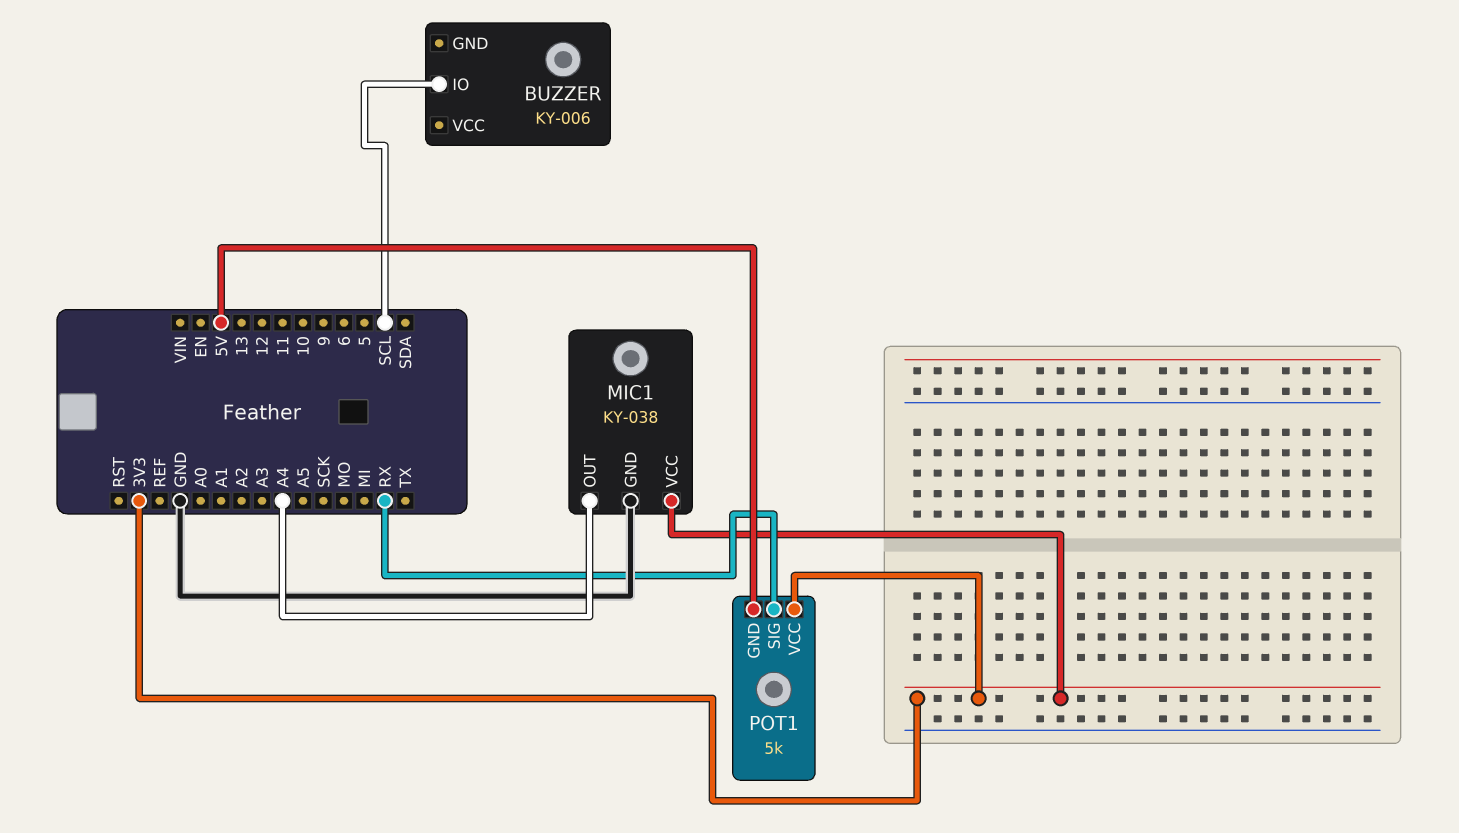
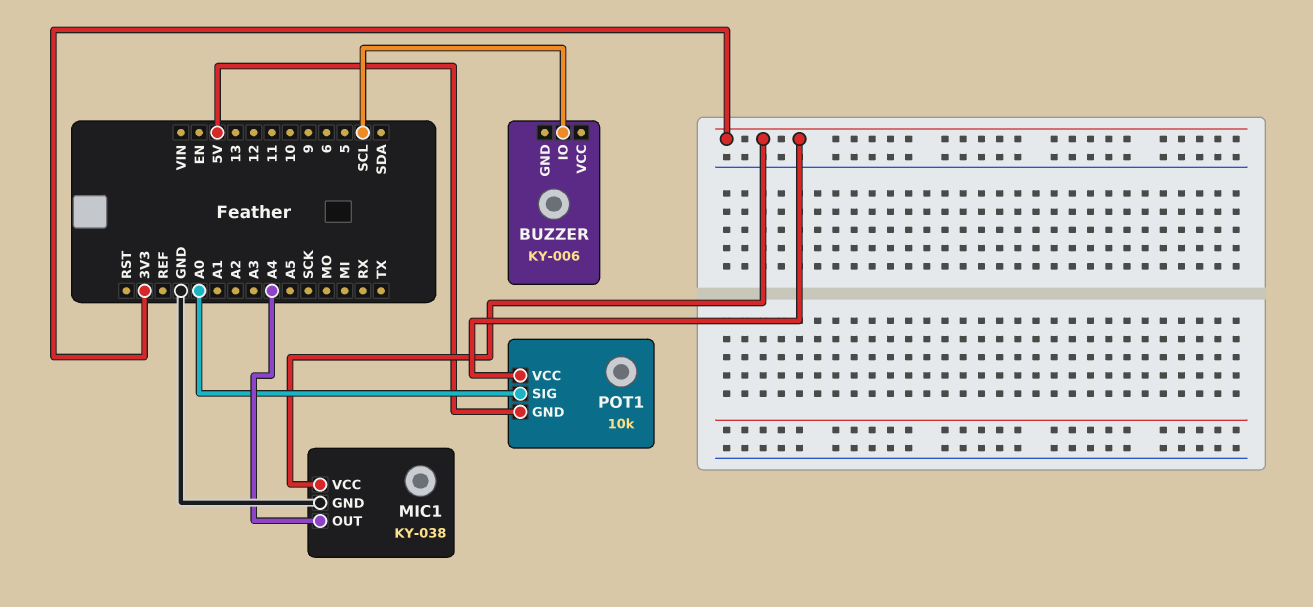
POT1: 5k -> 10k
POT1 pin SIG: RX -> A0

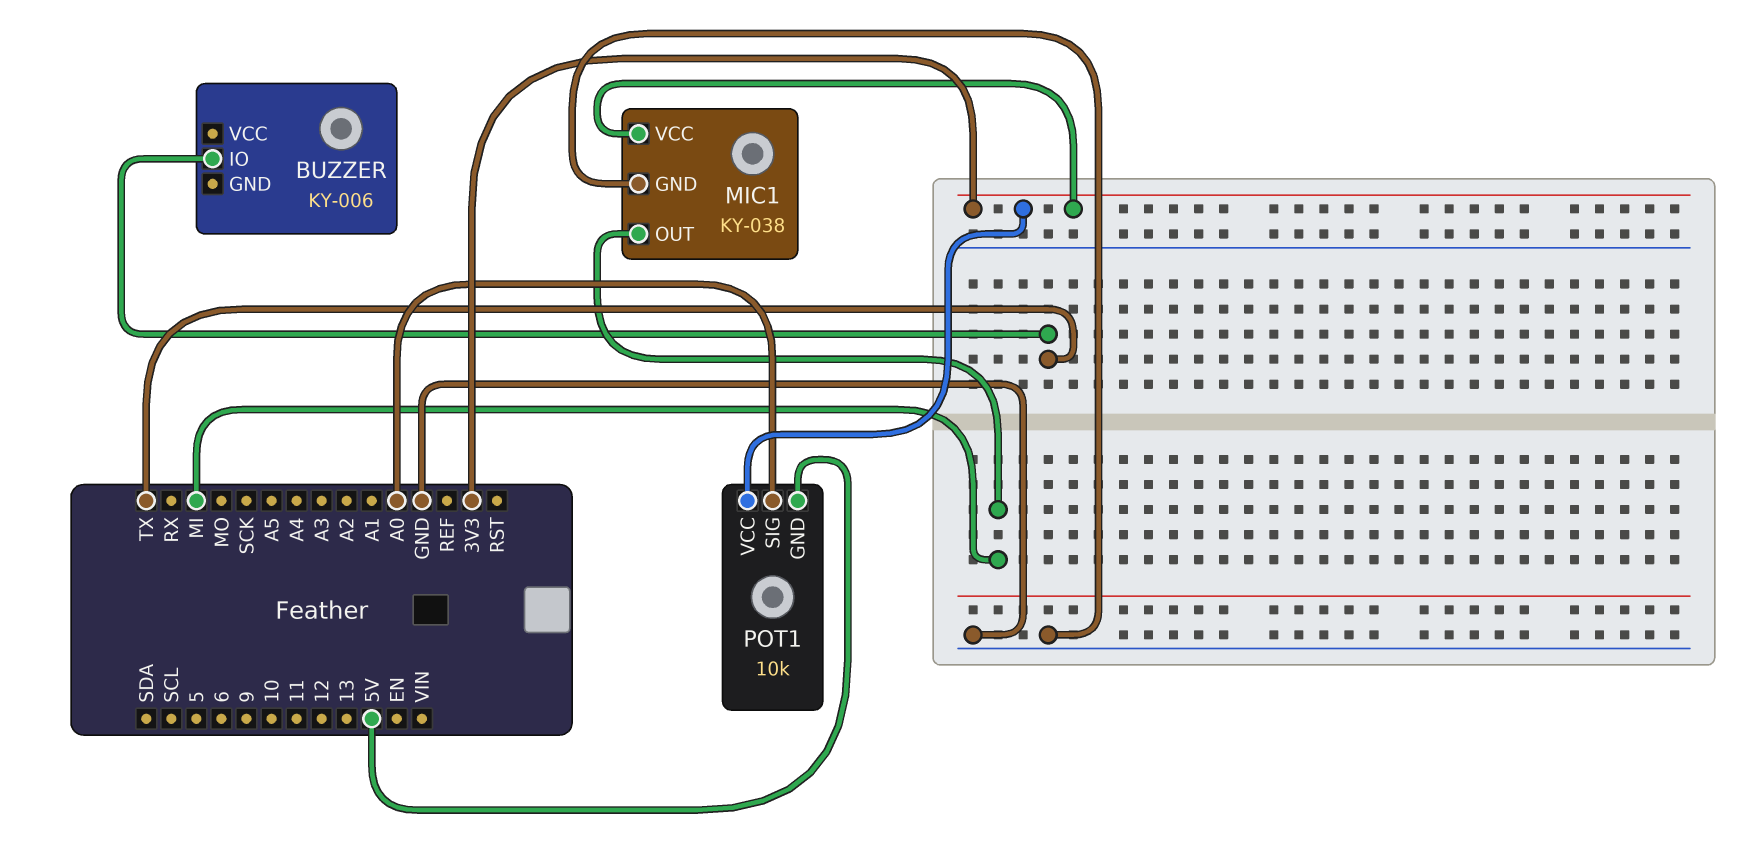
BUZZER pin IO: SCL -> TX
MIC1 pin OUT: A4 -> MI

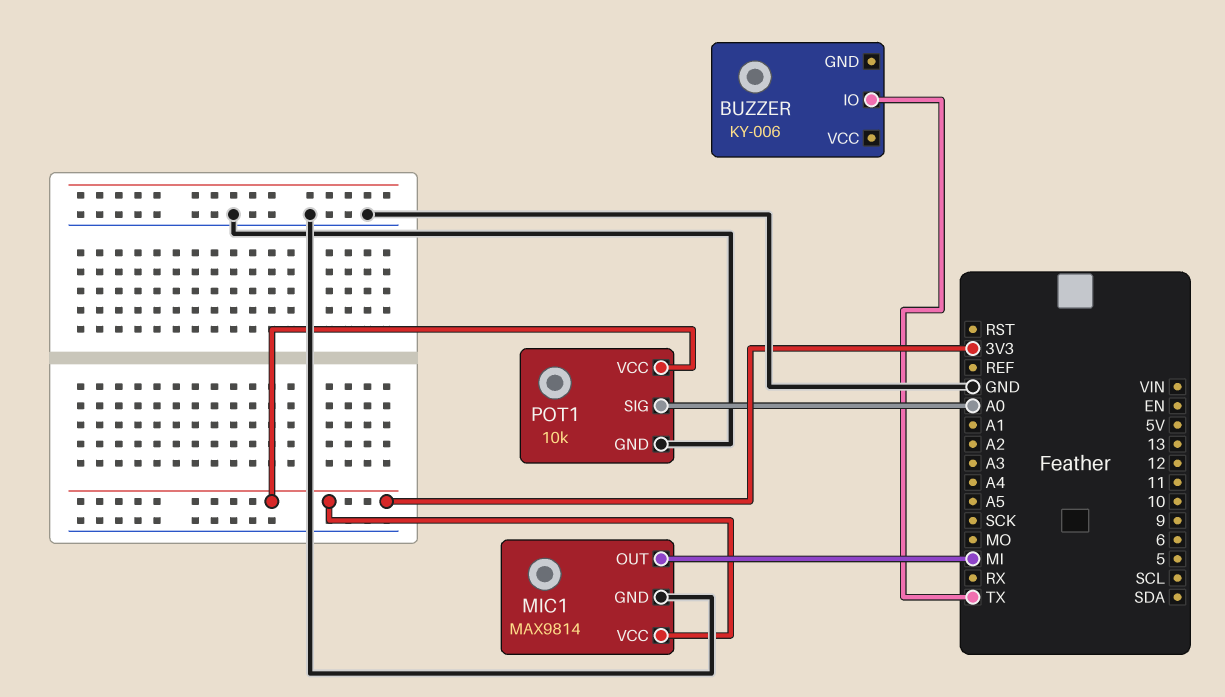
MIC1: KY-038 -> MAX9814
POT1 pin GND: 5V -> GND

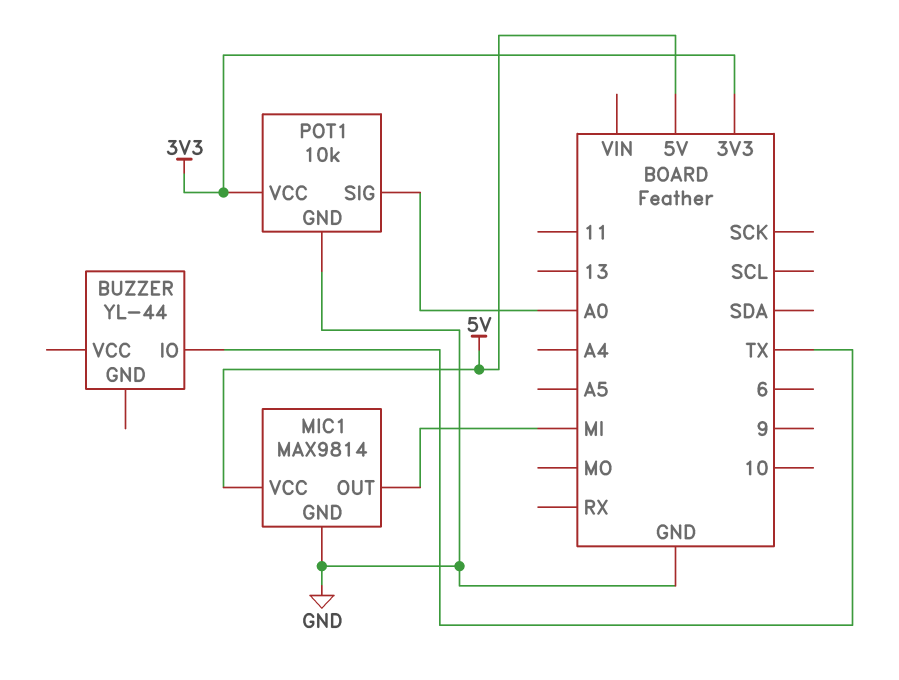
BUZZER: KY-006 -> YL-44
MIC1 pin VCC: 3V3 -> 5V

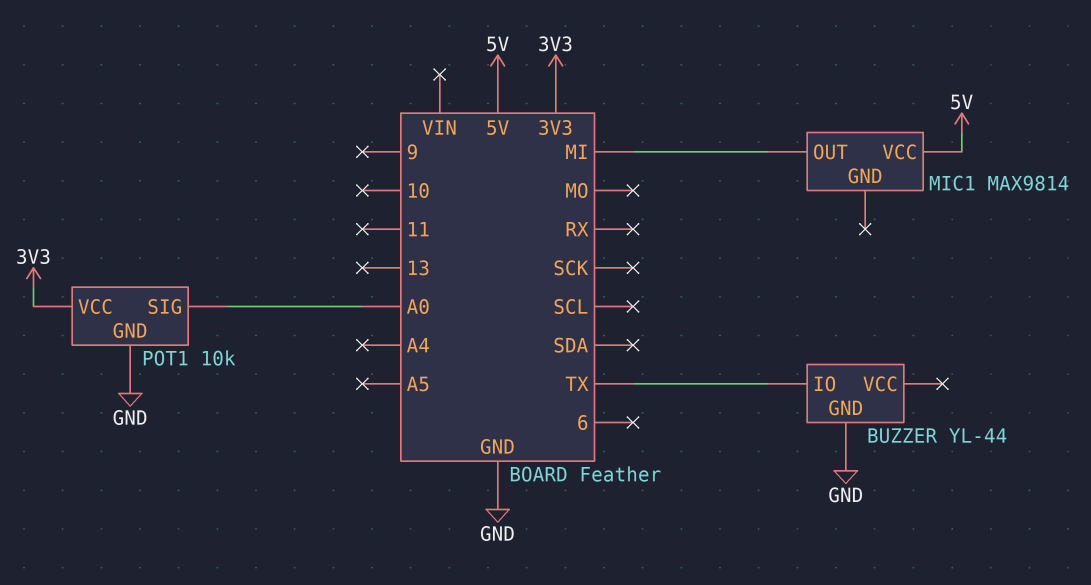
BUZZER pin GND: none -> GND
MIC1 pin GND: GND -> none

